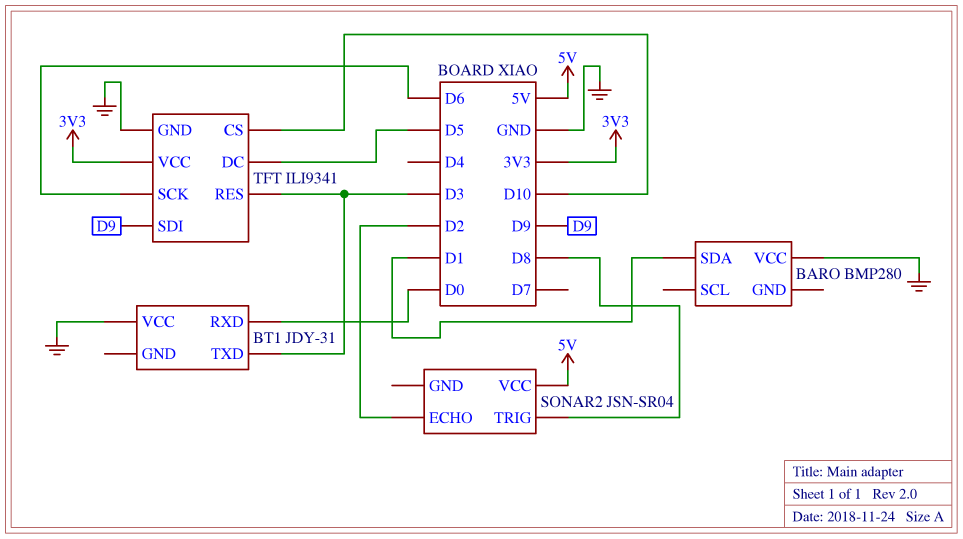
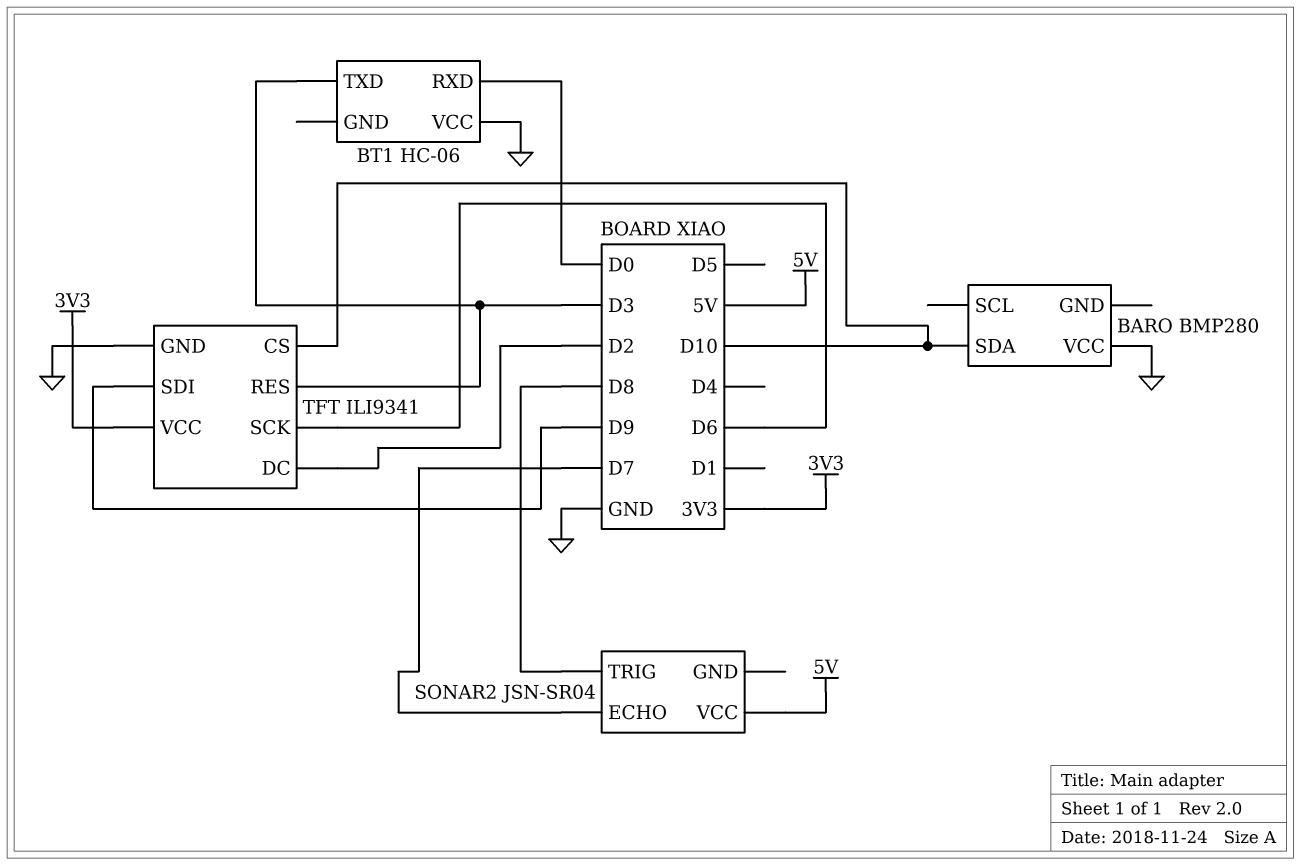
BARO pin SDA: D1 -> D10
BT1: JDY-31 -> HC-06
SONAR2 pin ECHO: D2 -> D7
TFT pin DC: D5 -> D2

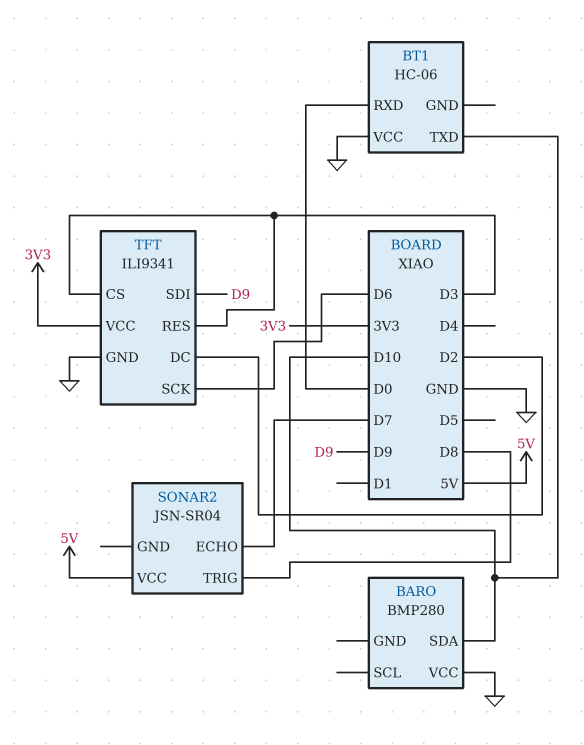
BT1 pin TXD: D3 -> D10
TFT pin CS: D10 -> D3

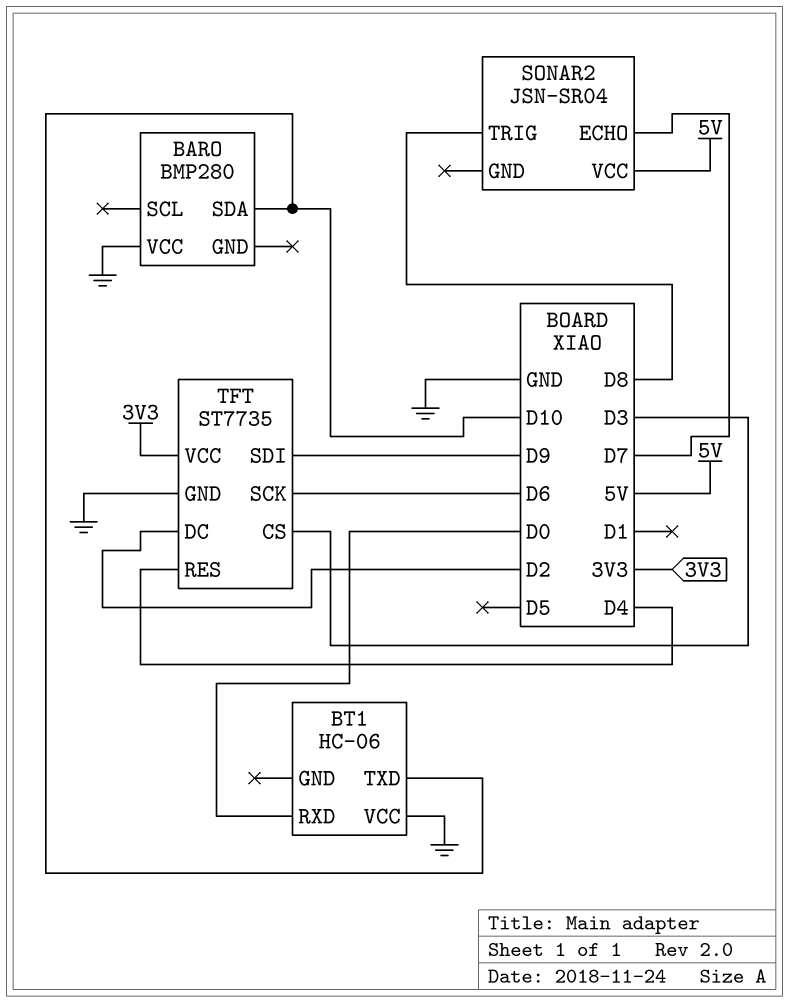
TFT: ILI9341 -> ST7735
TFT pin RES: D3 -> D4

